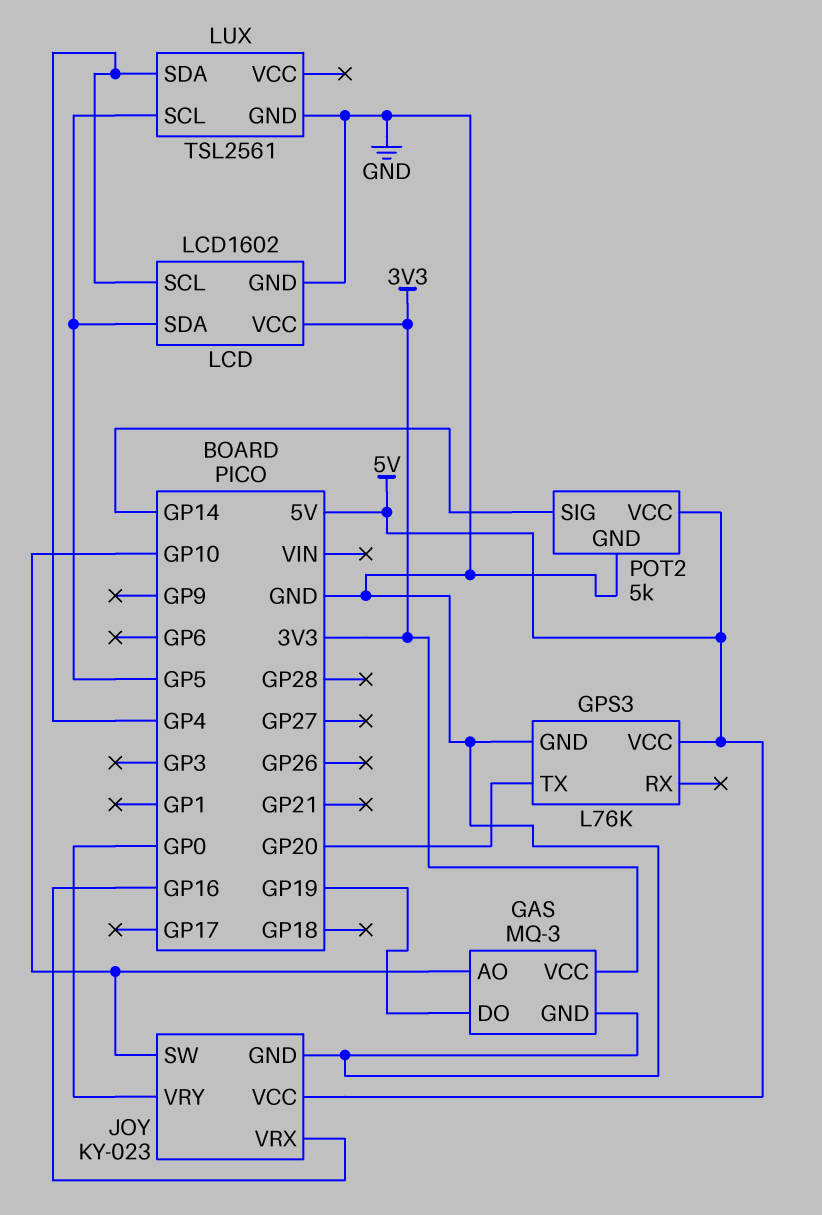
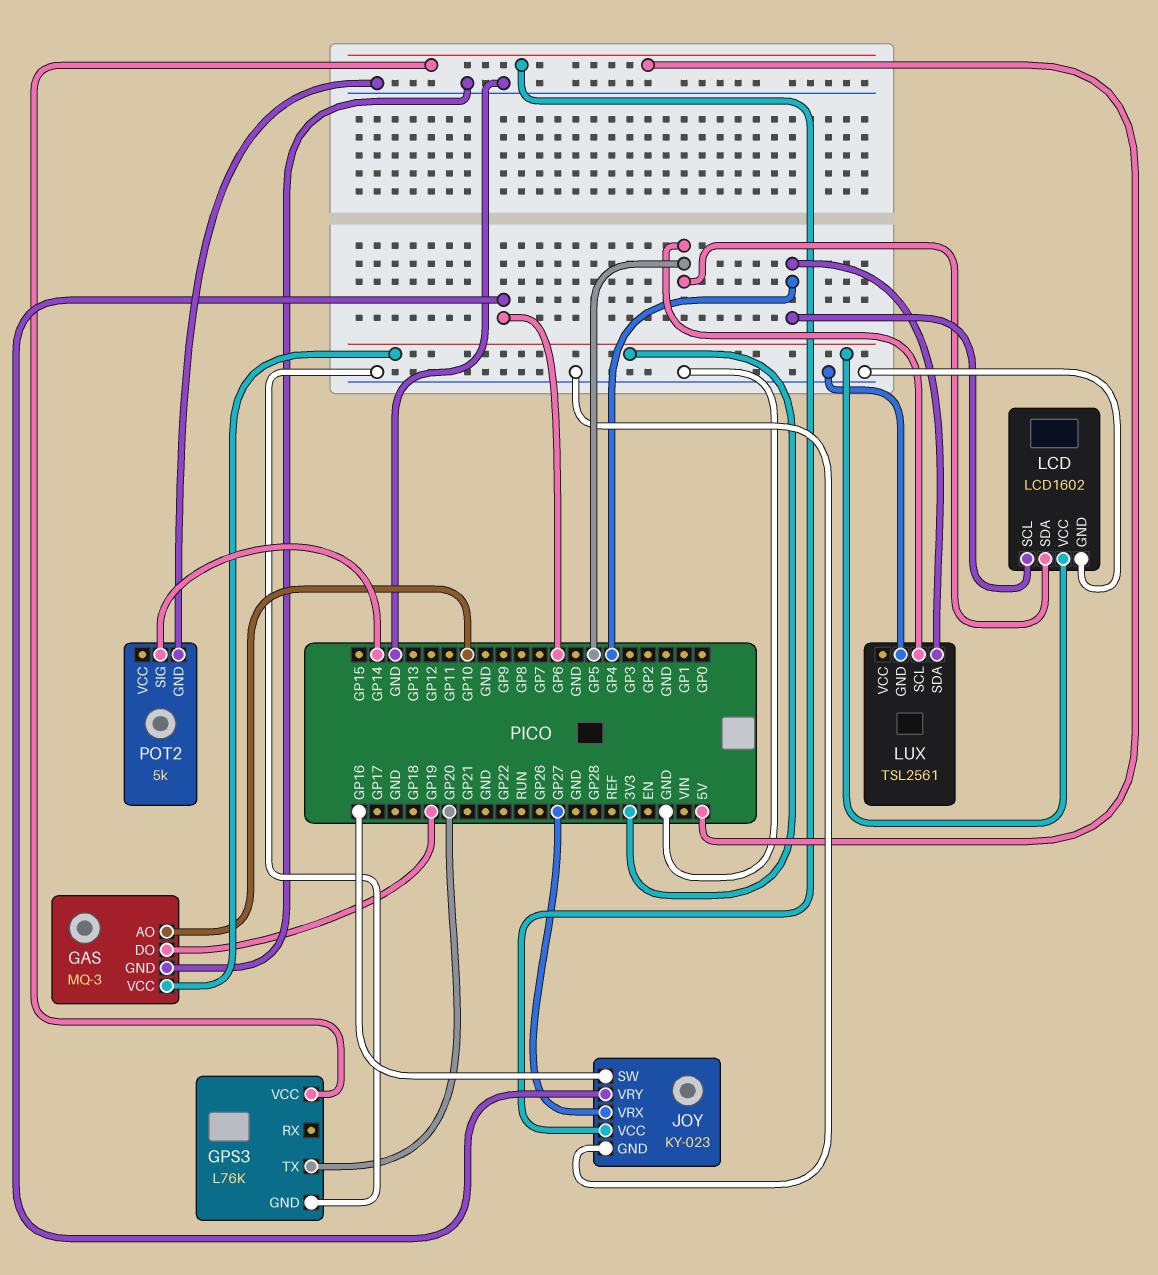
JOY pin SW: GP10 -> GP16
JOY pin VRX: GP16 -> GP27
JOY pin VRY: GP0 -> GP6
POT2 pin VCC: 5V -> none

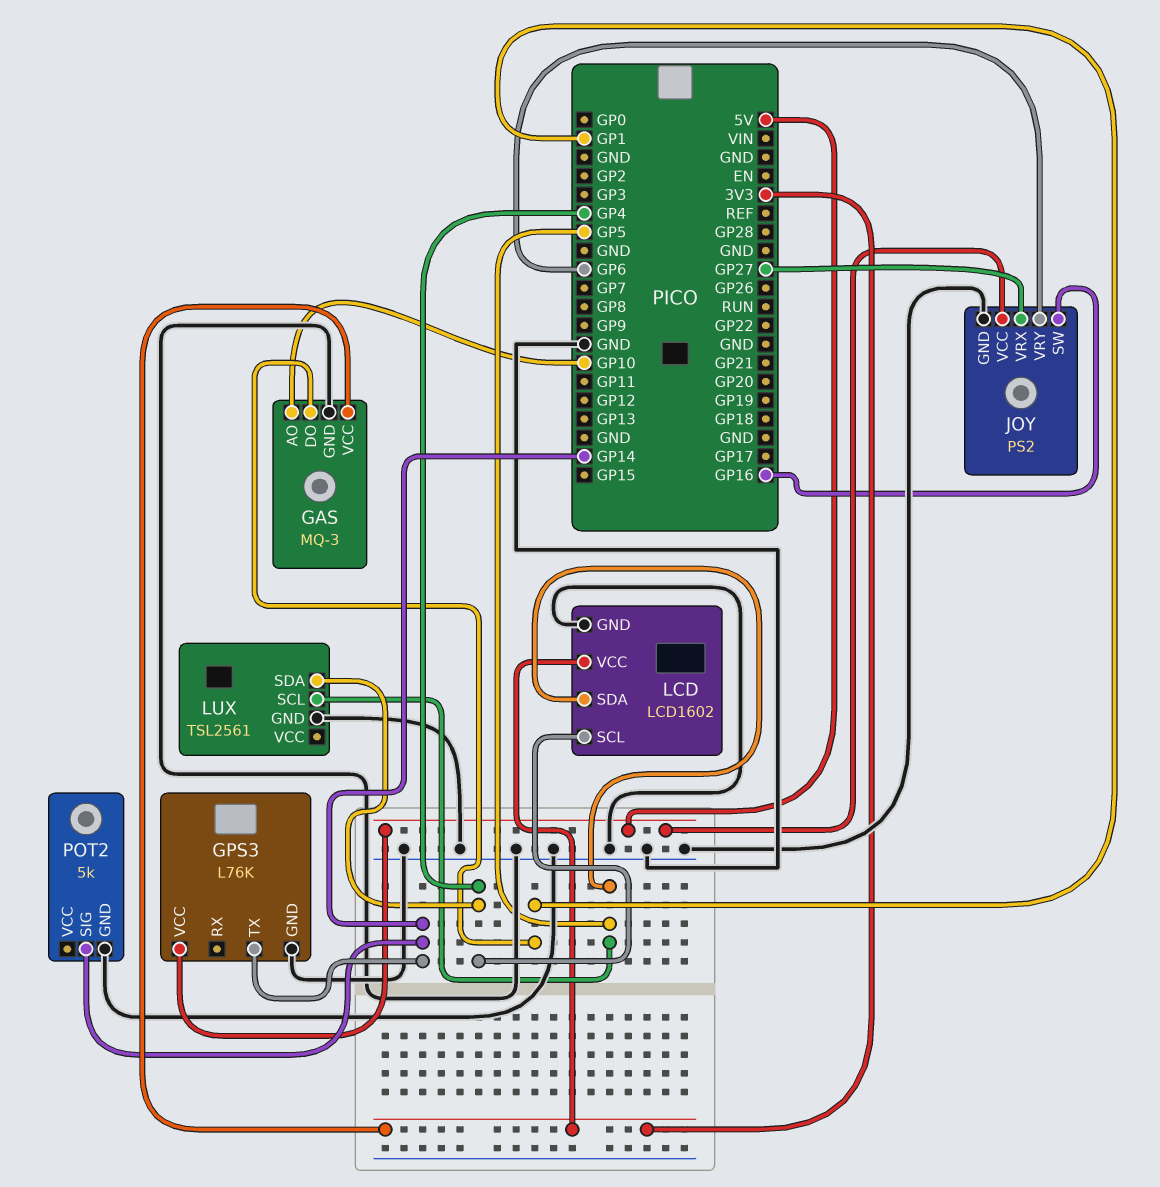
GAS pin DO: GP19 -> GP1
GPS3 pin TX: GP20 -> GP14
JOY: KY-023 -> PS2

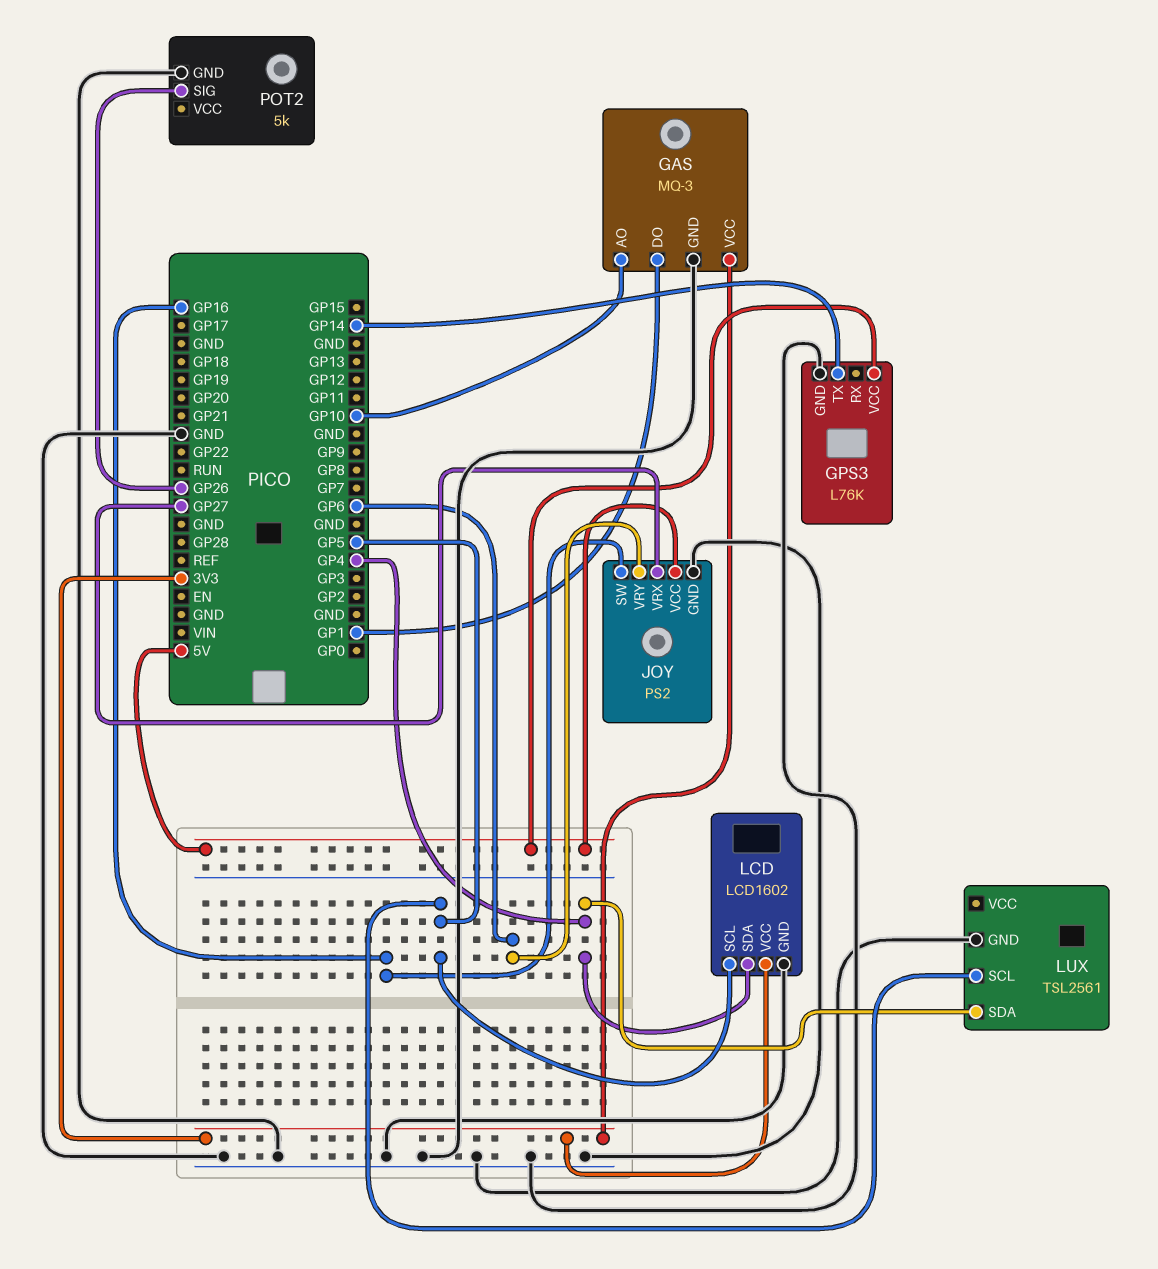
LCD pin SCL: GP4 -> GP5
LCD pin SDA: GP5 -> GP4
POT2 pin SIG: GP14 -> GP26

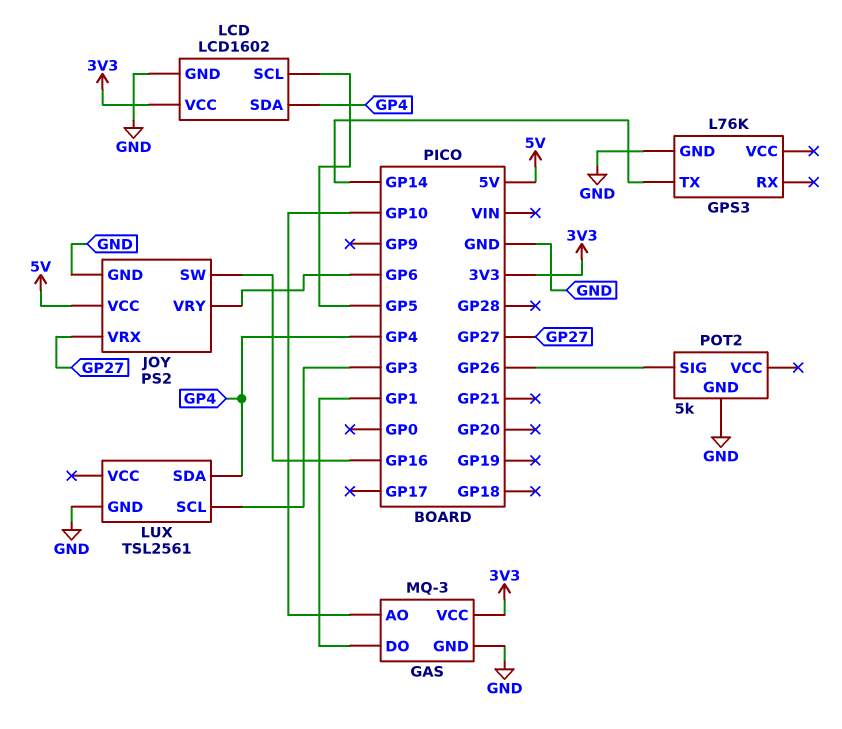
GPS3 pin VCC: 5V -> none
LUX pin SCL: GP5 -> GP3

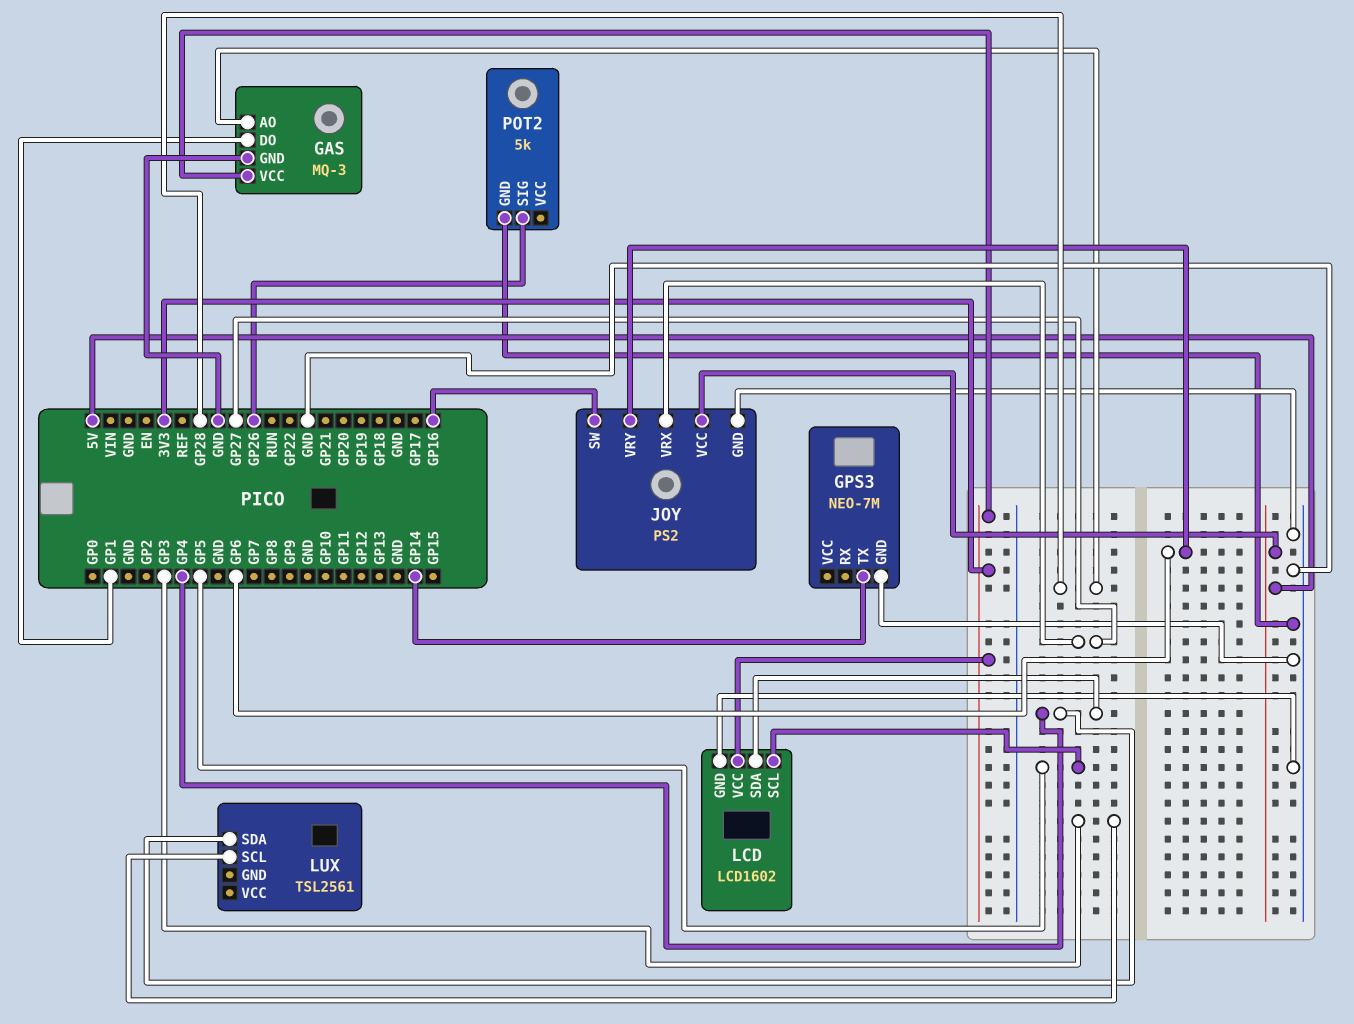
GAS pin AO: GP10 -> GP28
GPS3: L76K -> NEO-7M
LUX pin GND: GND -> none

